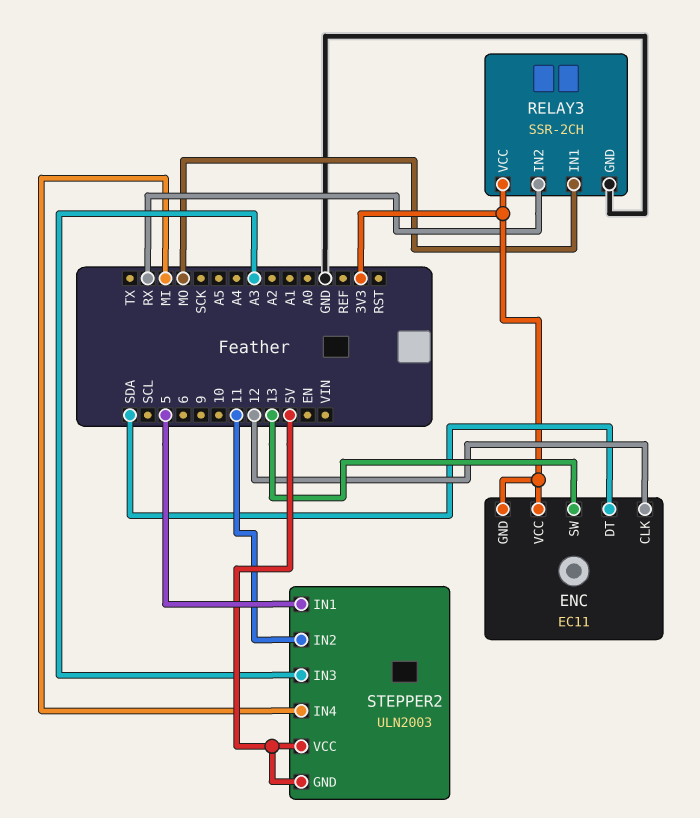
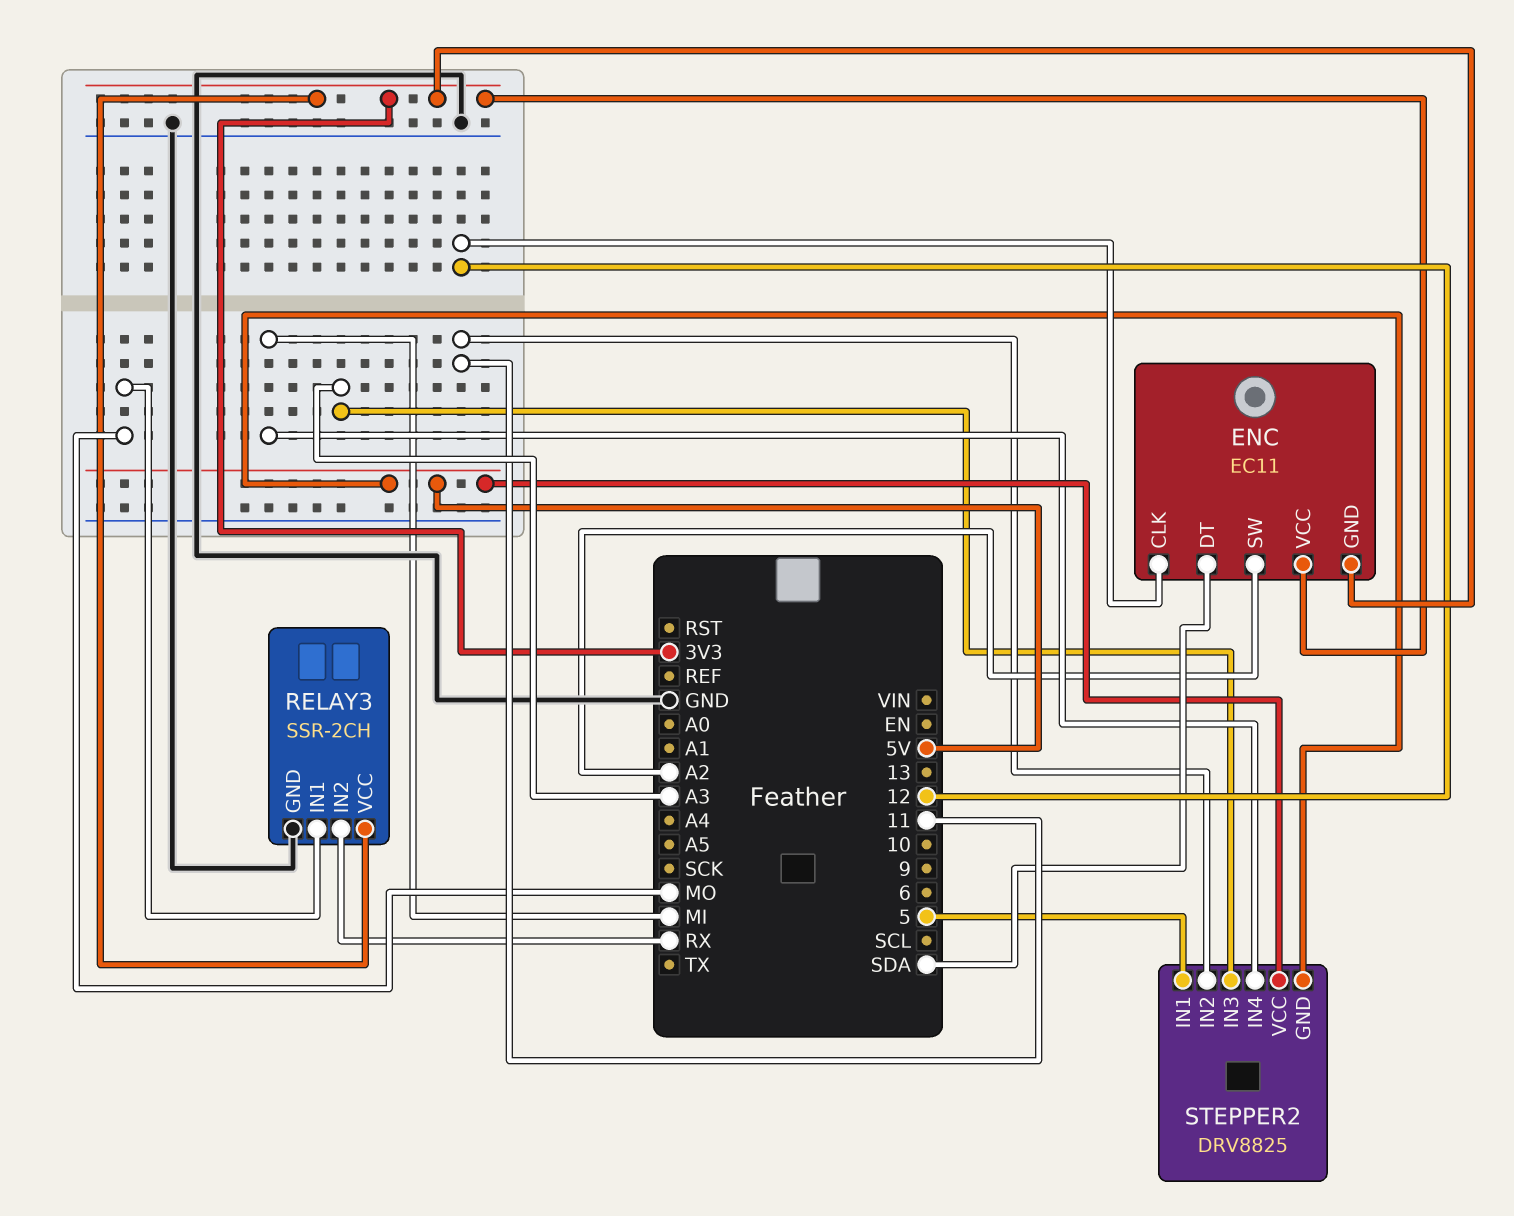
ENC pin SW: 13 -> A2
STEPPER2: ULN2003 -> DRV8825

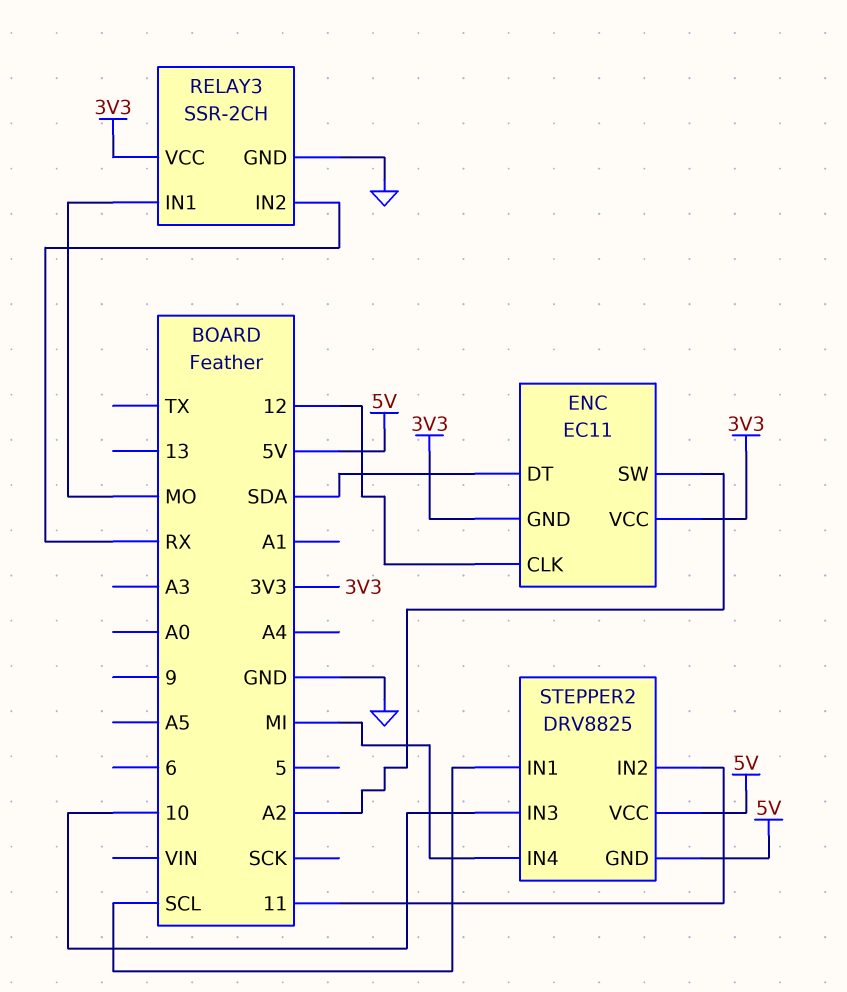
STEPPER2 pin IN1: 5 -> SCL
STEPPER2 pin IN3: A3 -> 10

